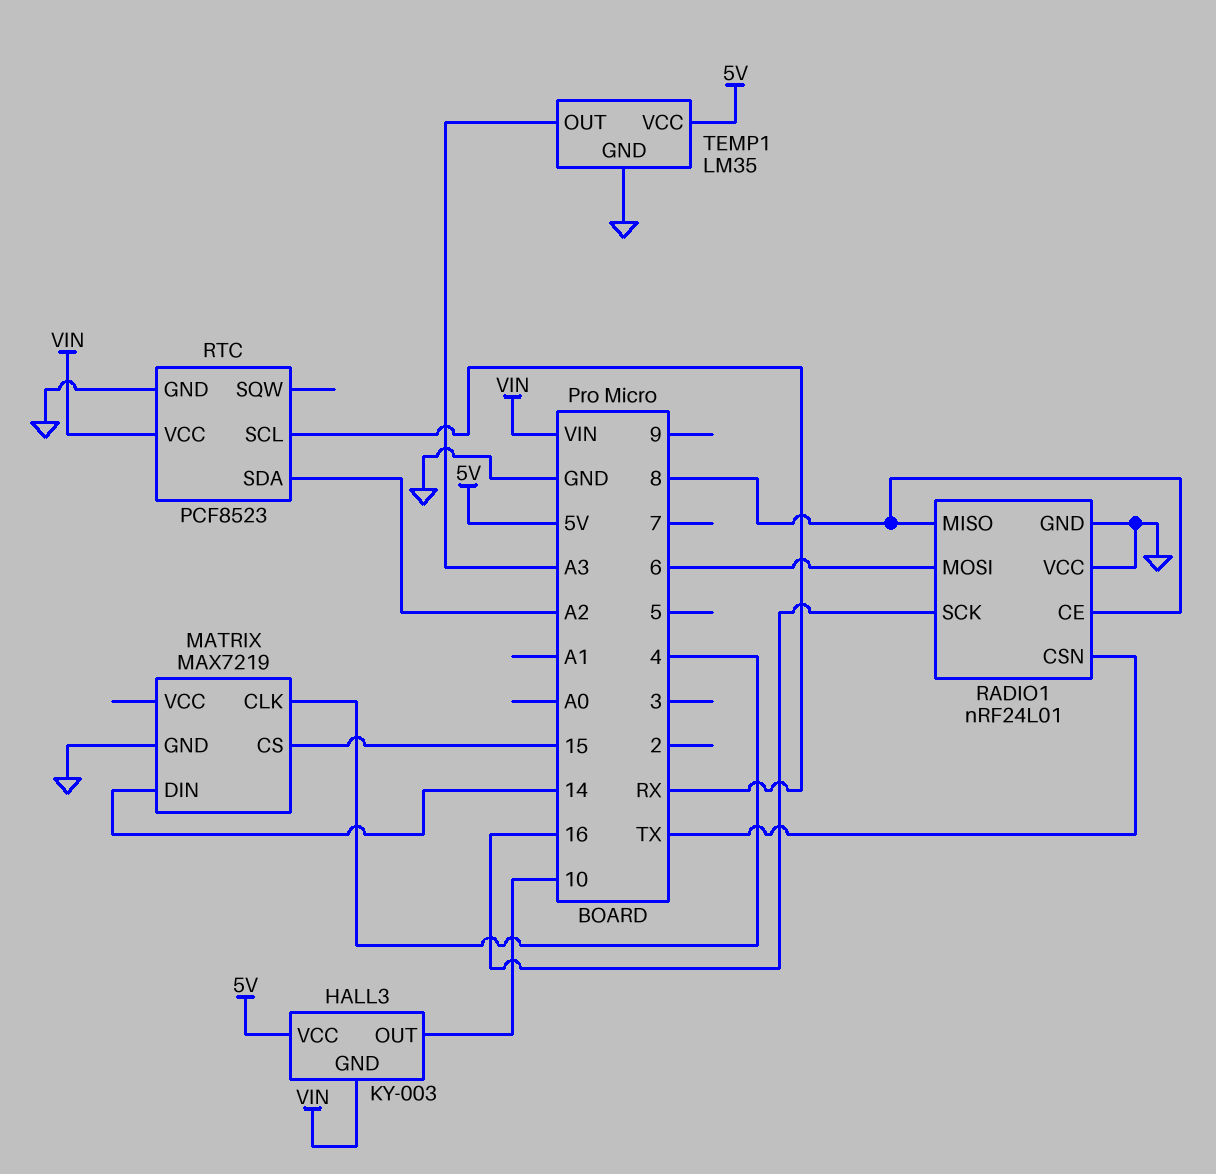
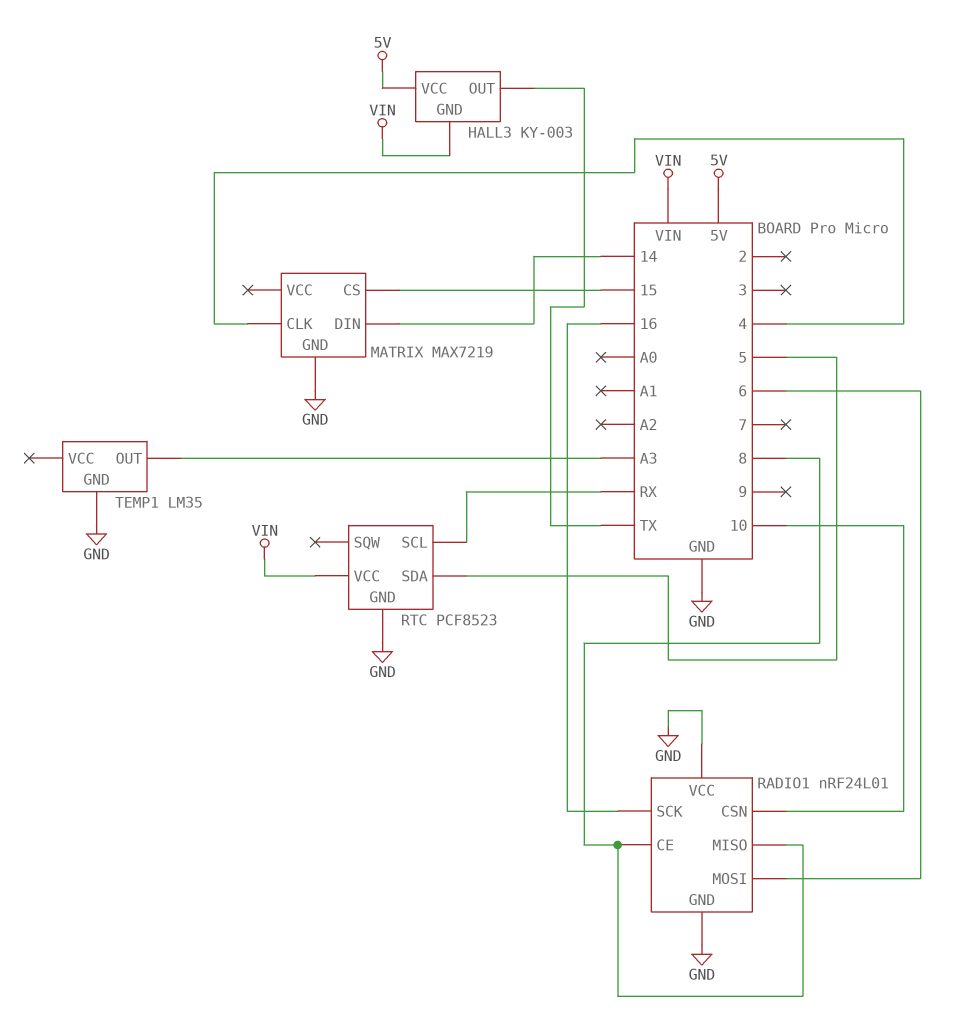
HALL3 pin OUT: 10 -> TX
RADIO1 pin CSN: TX -> 10
RTC pin SDA: A2 -> 5
TEMP1 pin VCC: 5V -> none

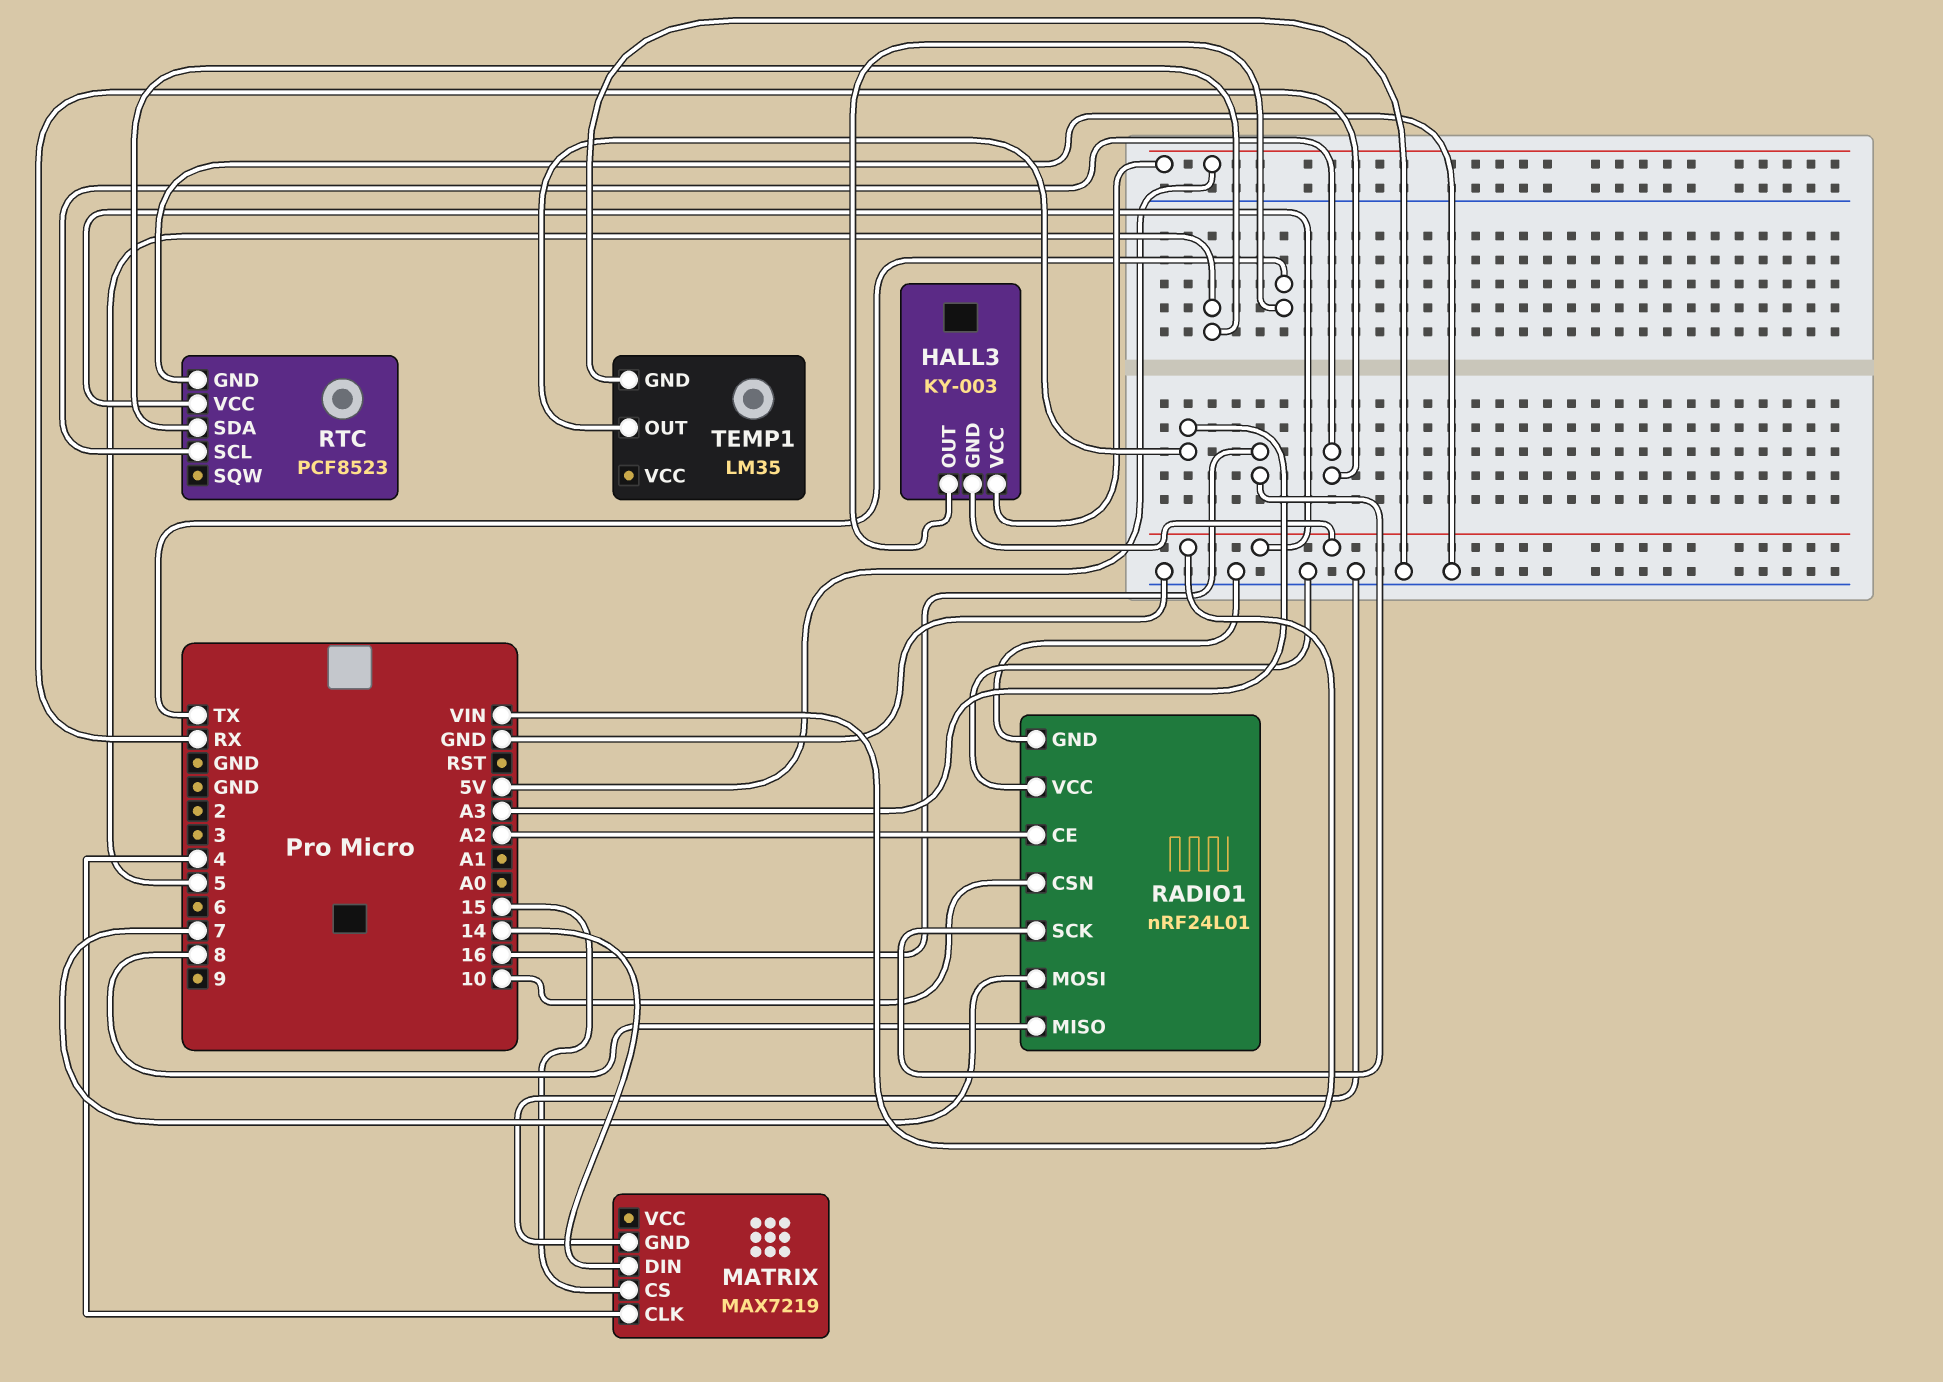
RADIO1 pin CE: 8 -> A2
RADIO1 pin MOSI: 6 -> 7

